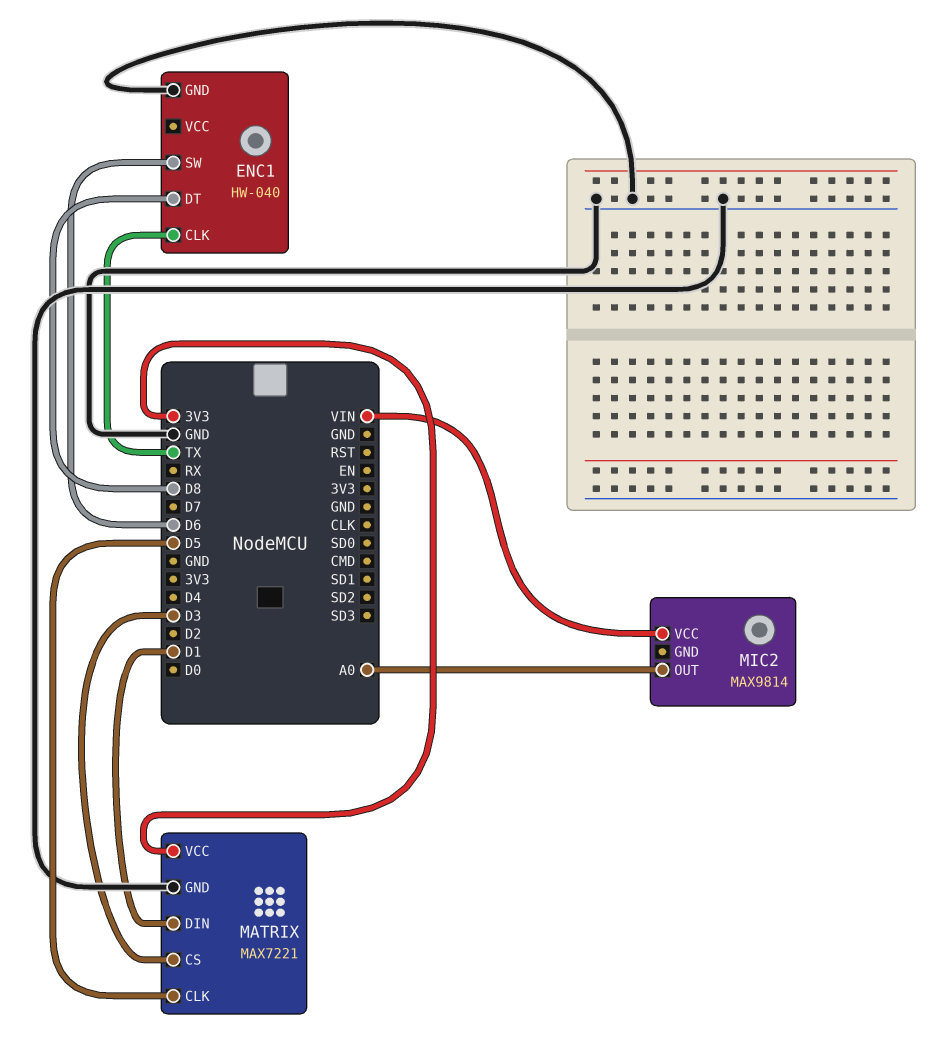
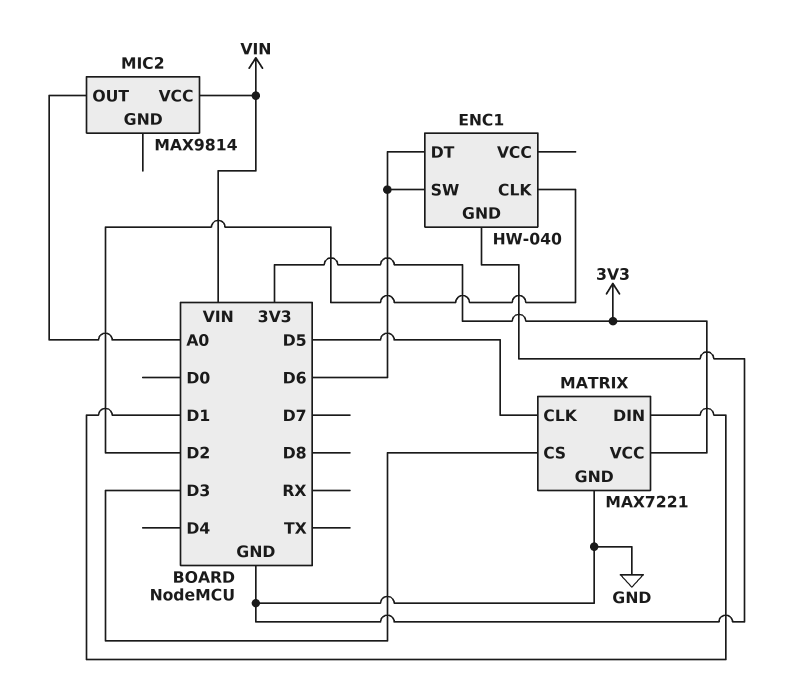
ENC1 pin CLK: TX -> D2
ENC1 pin DT: D8 -> D6

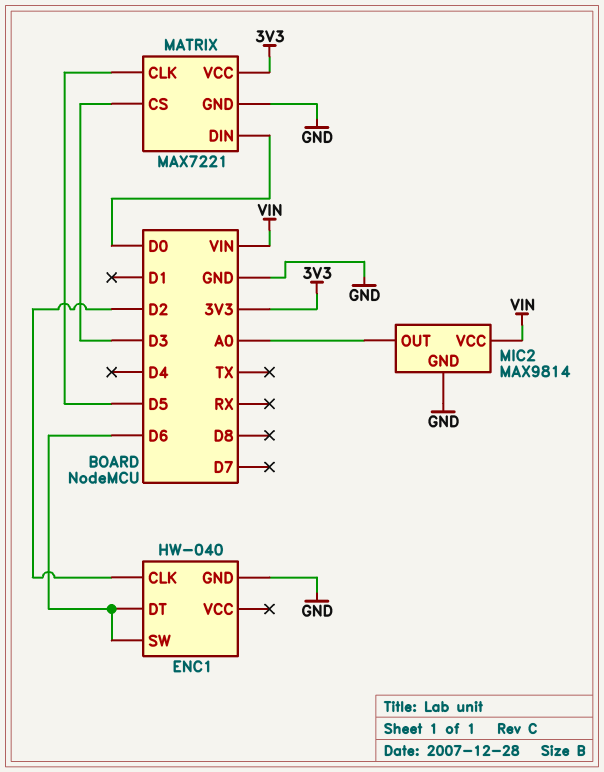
MATRIX pin DIN: D1 -> D0
MIC2 pin GND: none -> GND

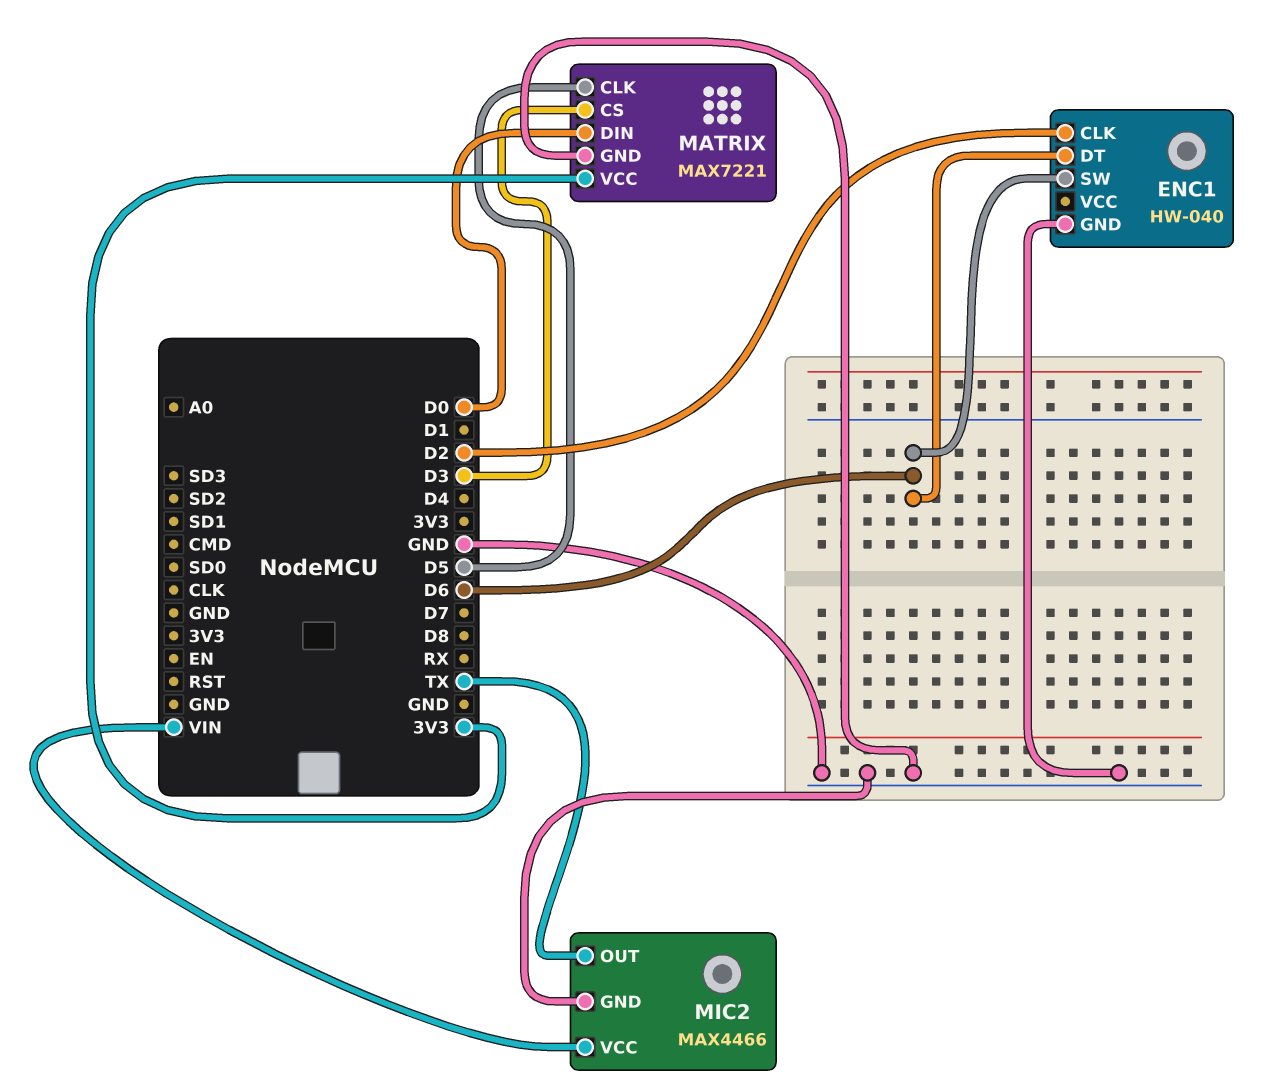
MIC2: MAX9814 -> MAX4466
MIC2 pin OUT: A0 -> TX

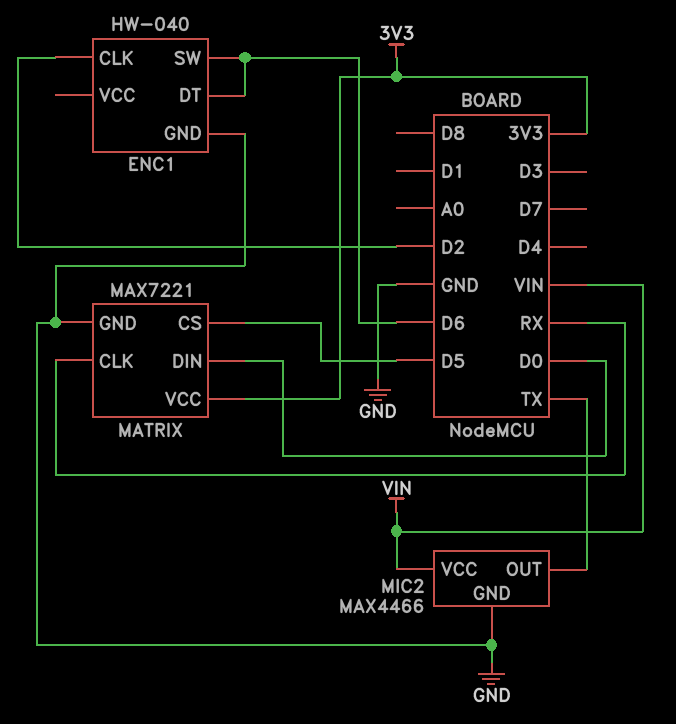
MATRIX pin CLK: D5 -> RX
MATRIX pin CS: D3 -> D5

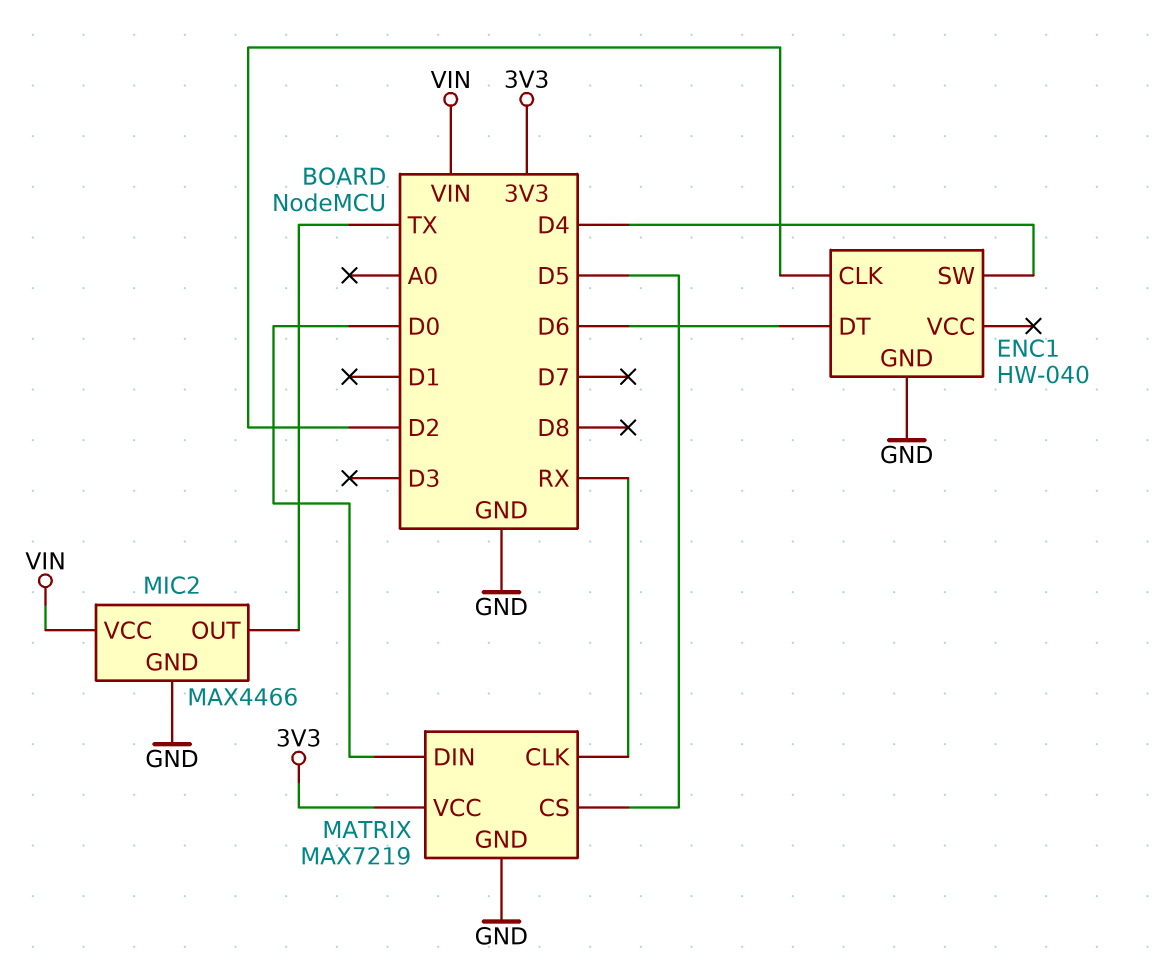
ENC1 pin SW: D6 -> D4
MATRIX: MAX7221 -> MAX7219

